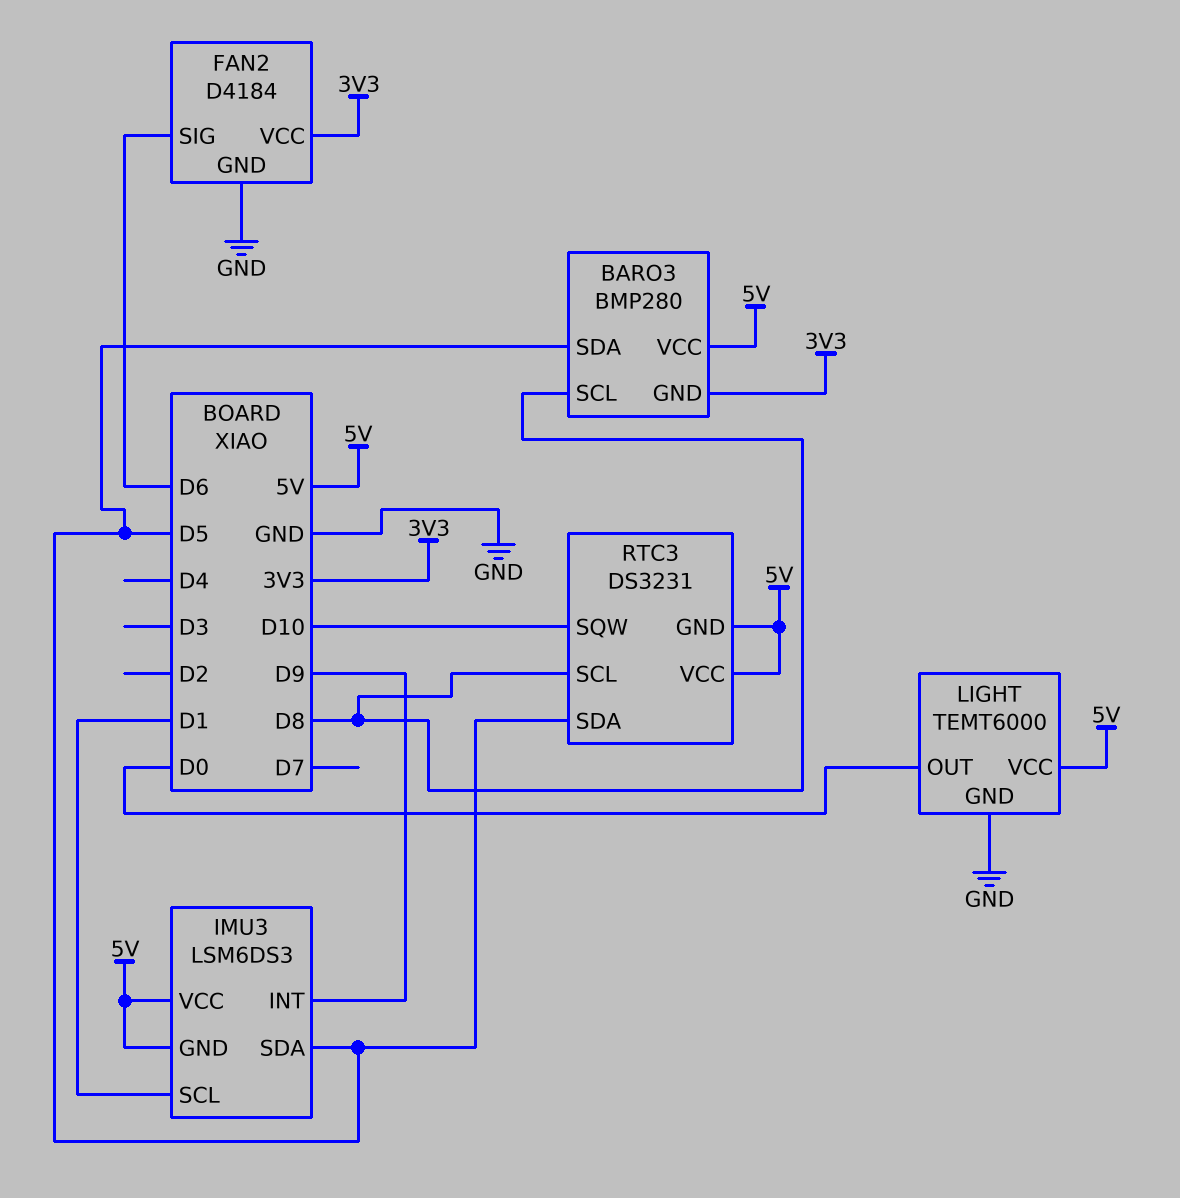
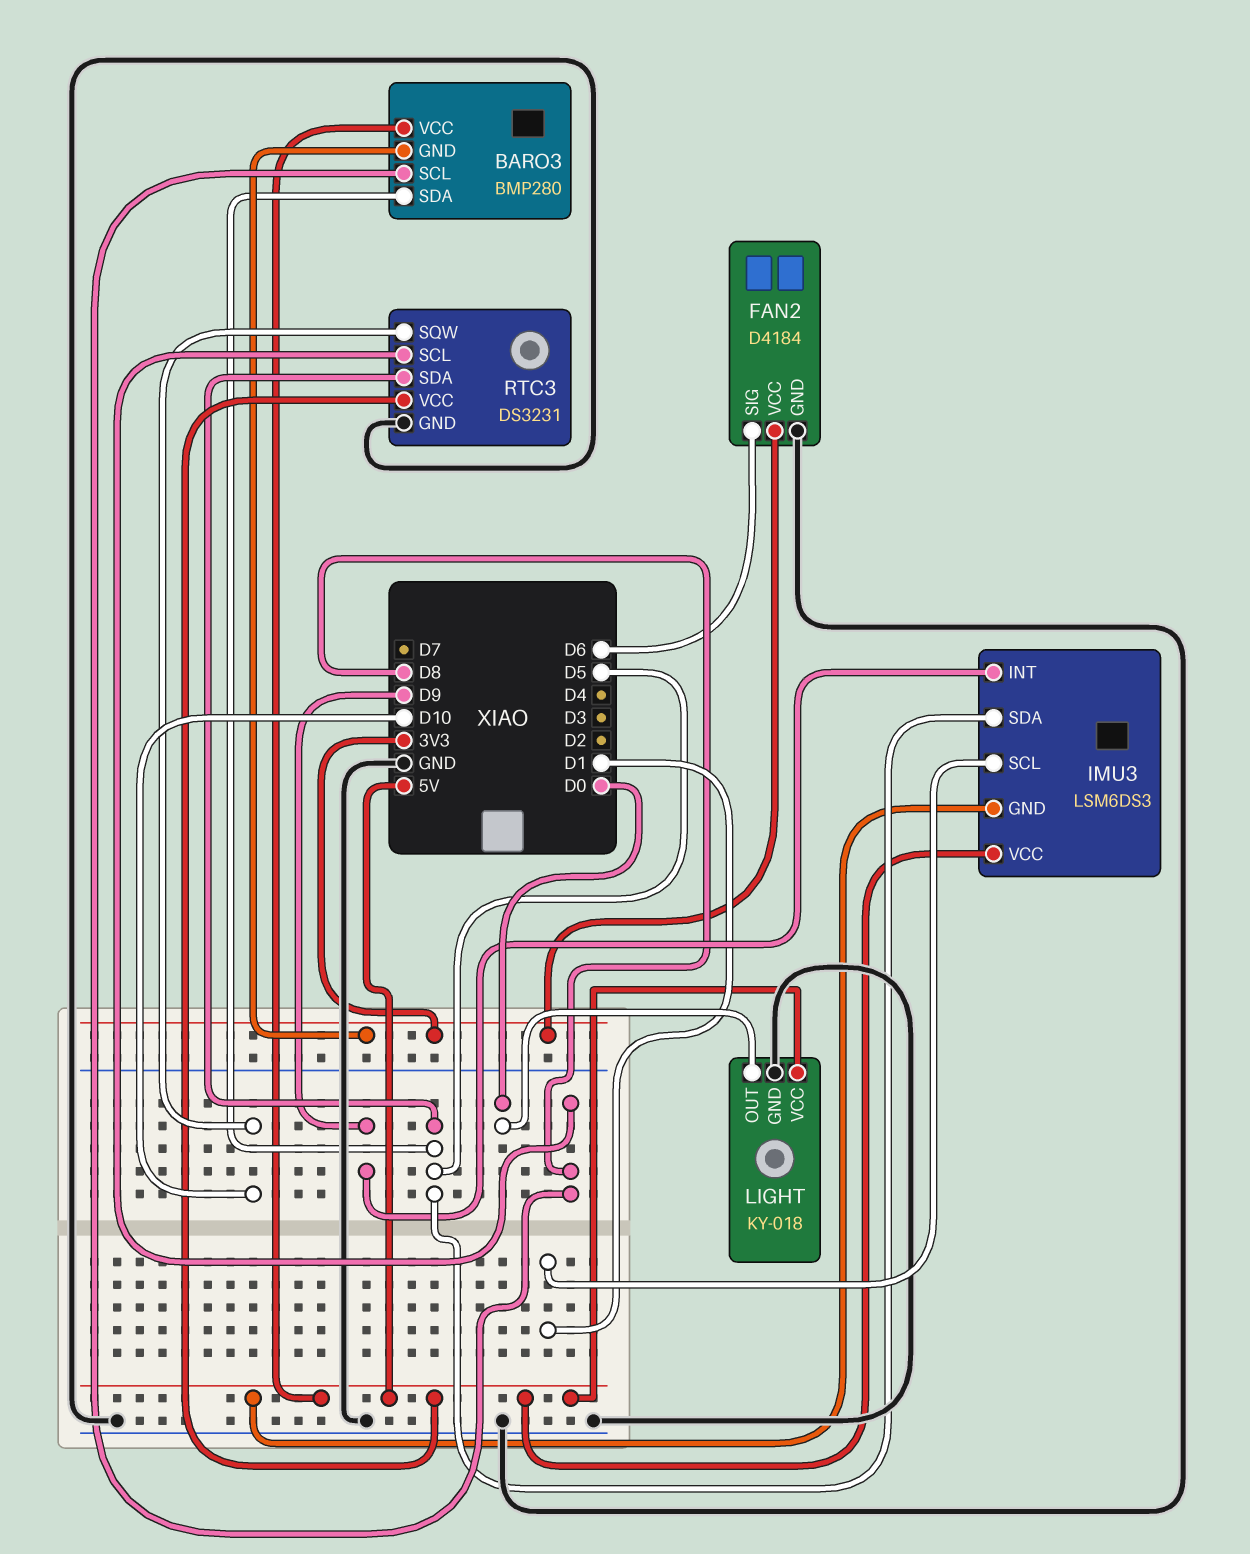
LIGHT: TEMT6000 -> KY-018
RTC3 pin GND: 5V -> GND

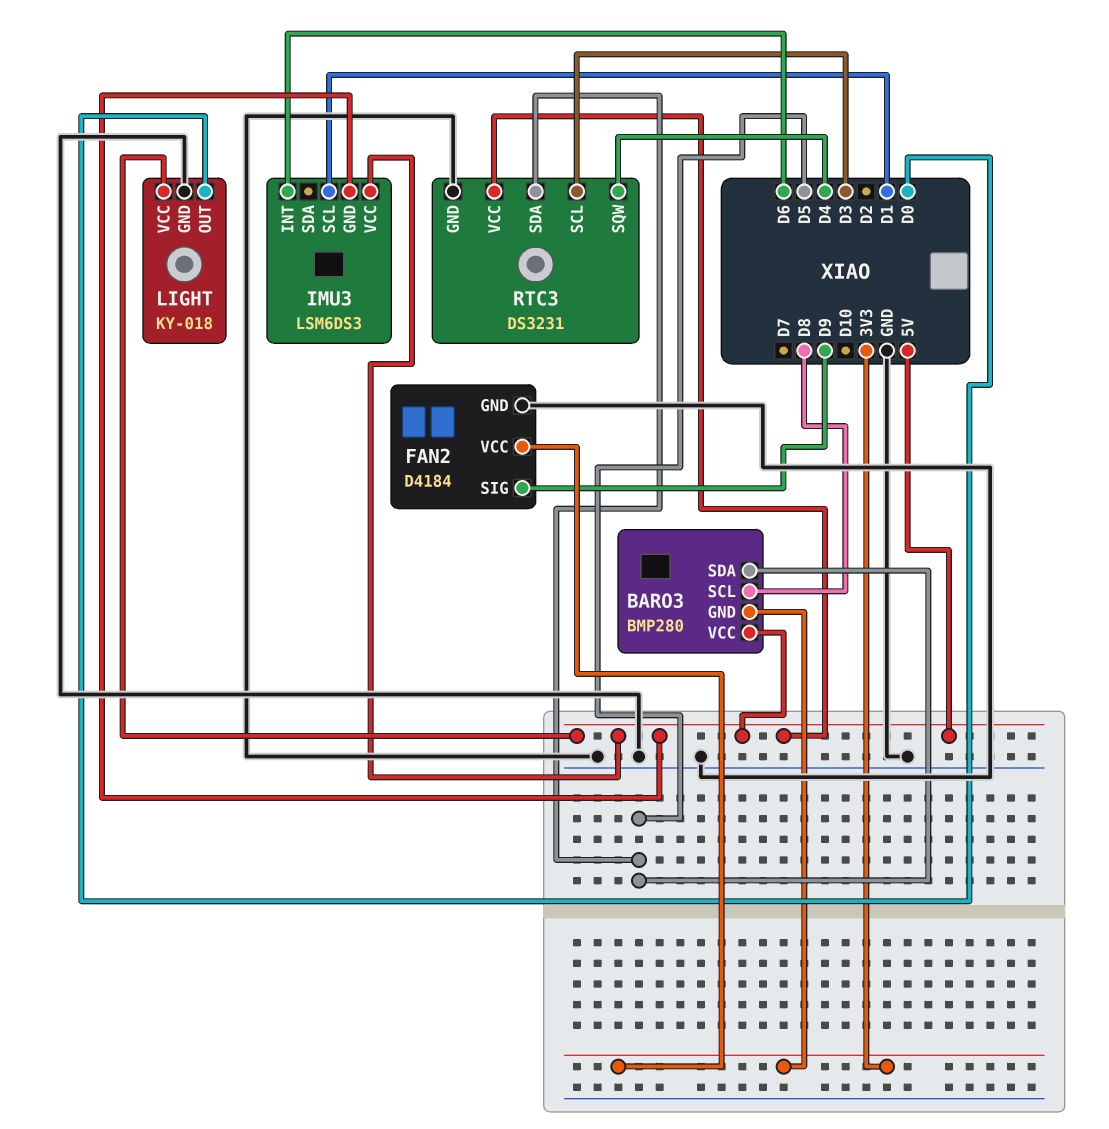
FAN2 pin SIG: D6 -> D9
IMU3 pin INT: D9 -> D6
IMU3 pin SDA: D5 -> none
RTC3 pin SCL: D8 -> D3
RTC3 pin SQW: D10 -> D4

